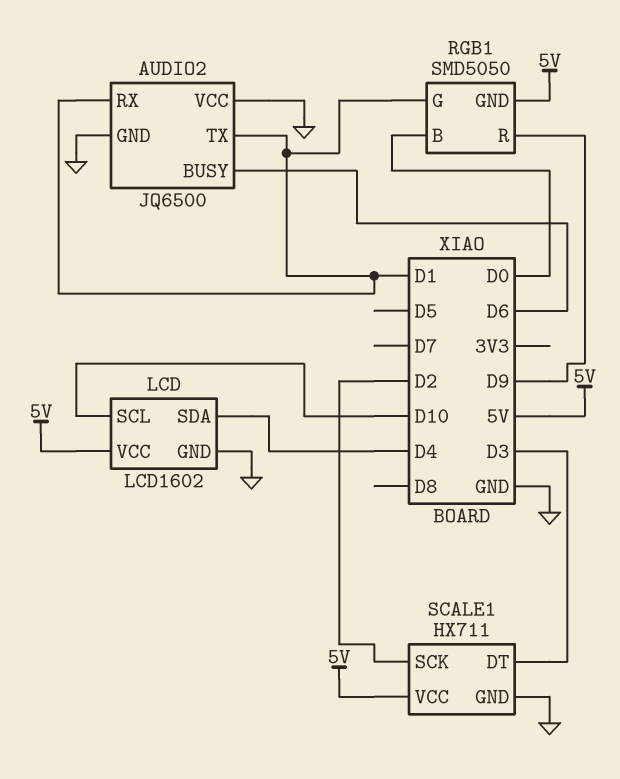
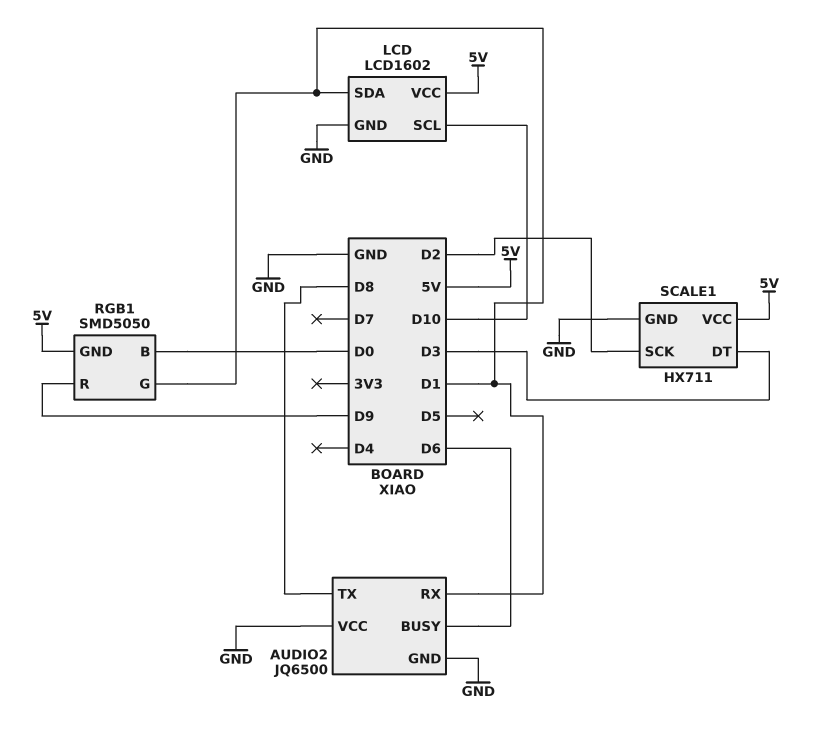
AUDIO2 pin TX: D1 -> D8
LCD pin SDA: D4 -> D1

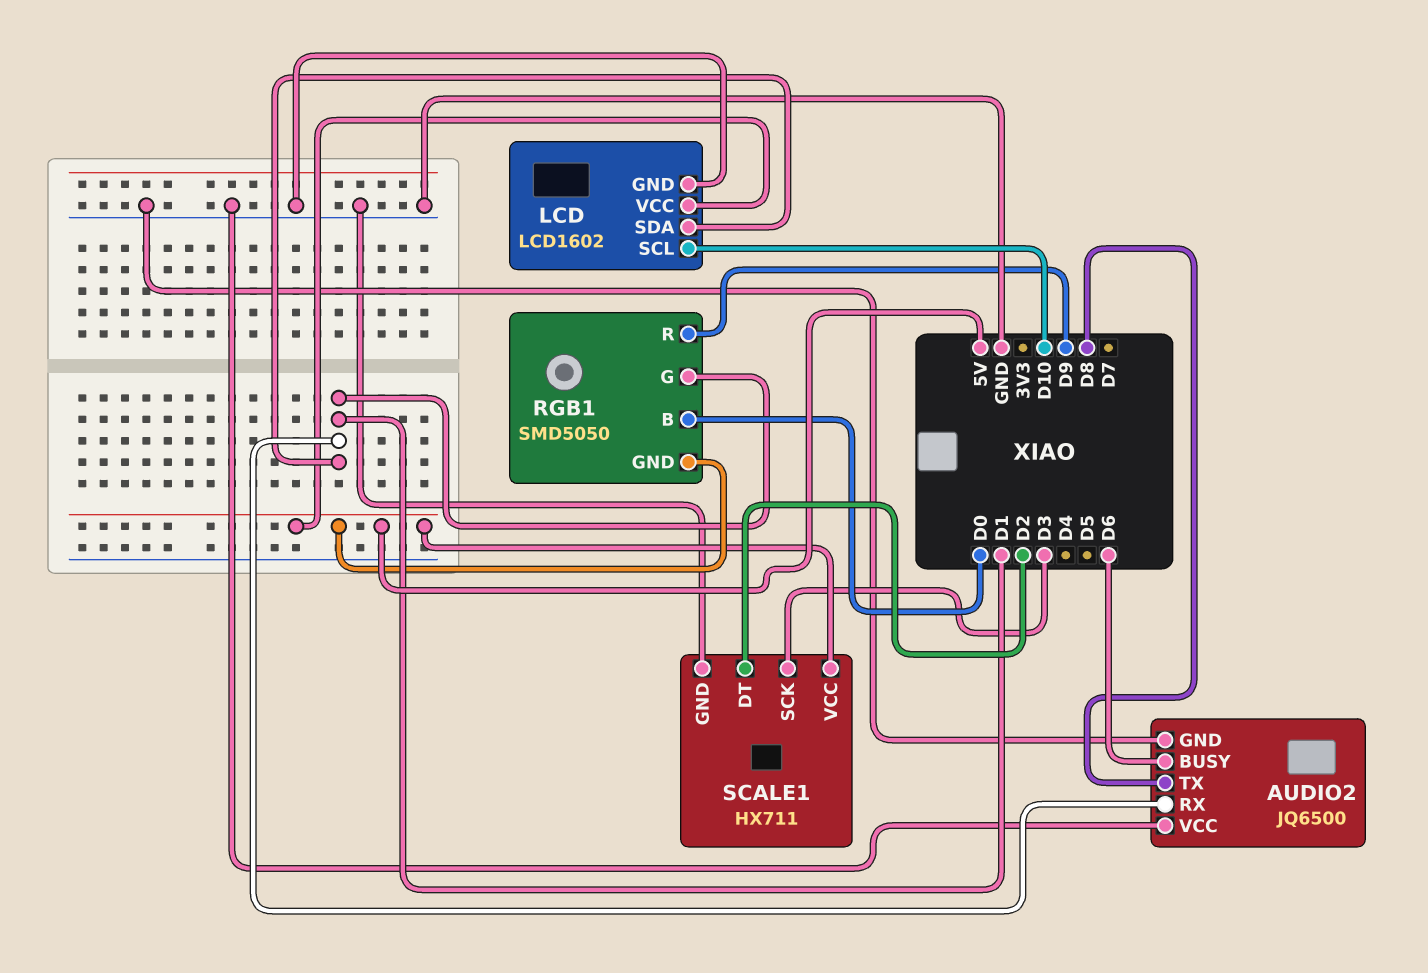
SCALE1 pin DT: D3 -> D2
SCALE1 pin SCK: D2 -> D3

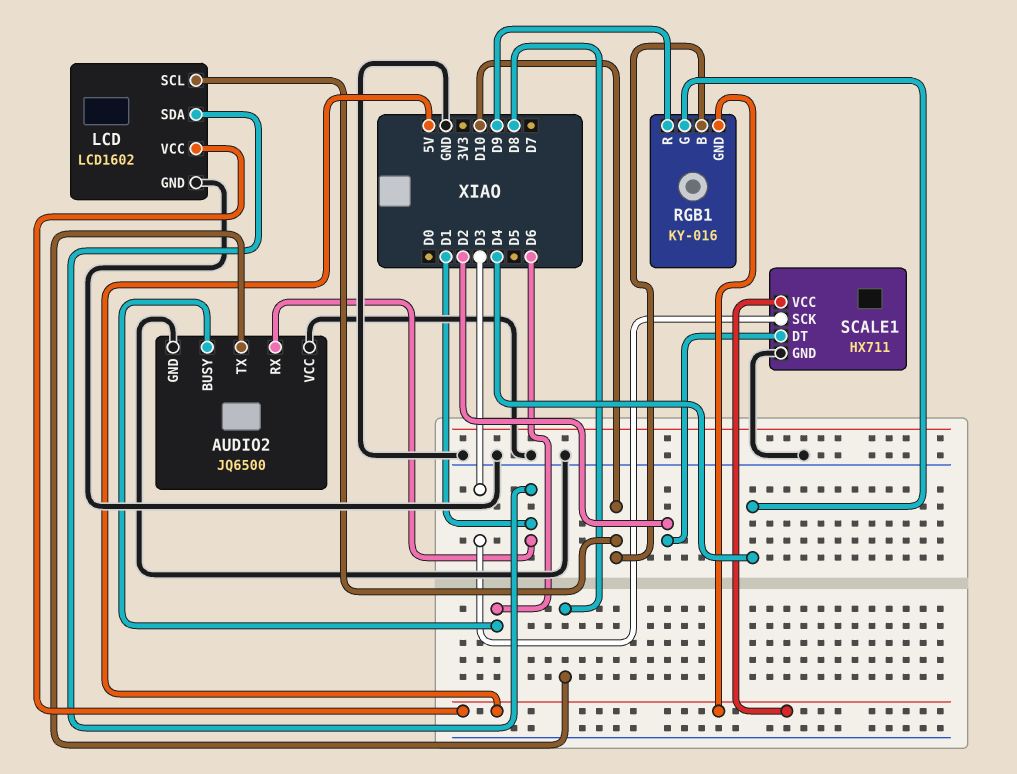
RGB1: SMD5050 -> KY-016
RGB1 pin B: D0 -> D10
RGB1 pin G: D1 -> D4

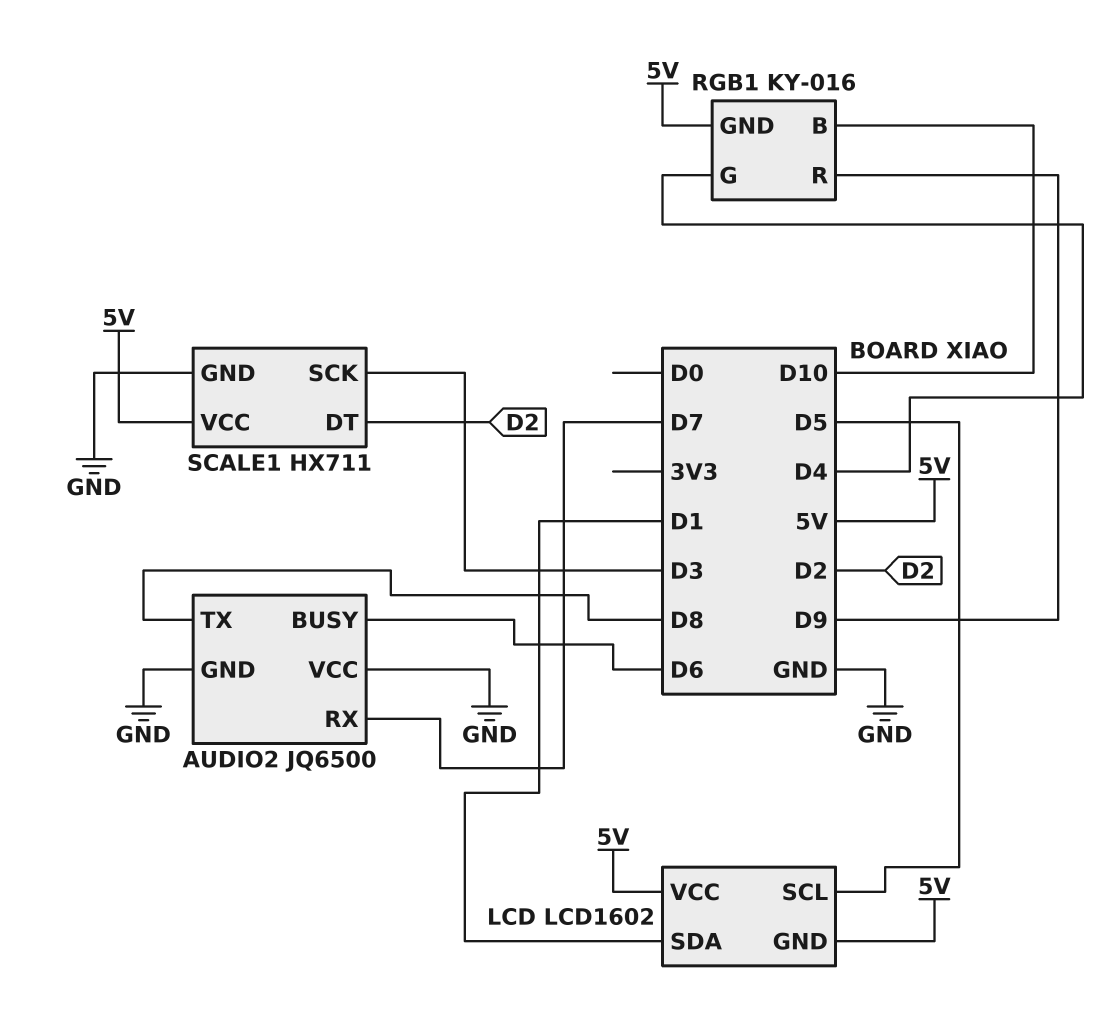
AUDIO2 pin RX: D1 -> D7
LCD pin GND: GND -> 5V
LCD pin SCL: D10 -> D5

